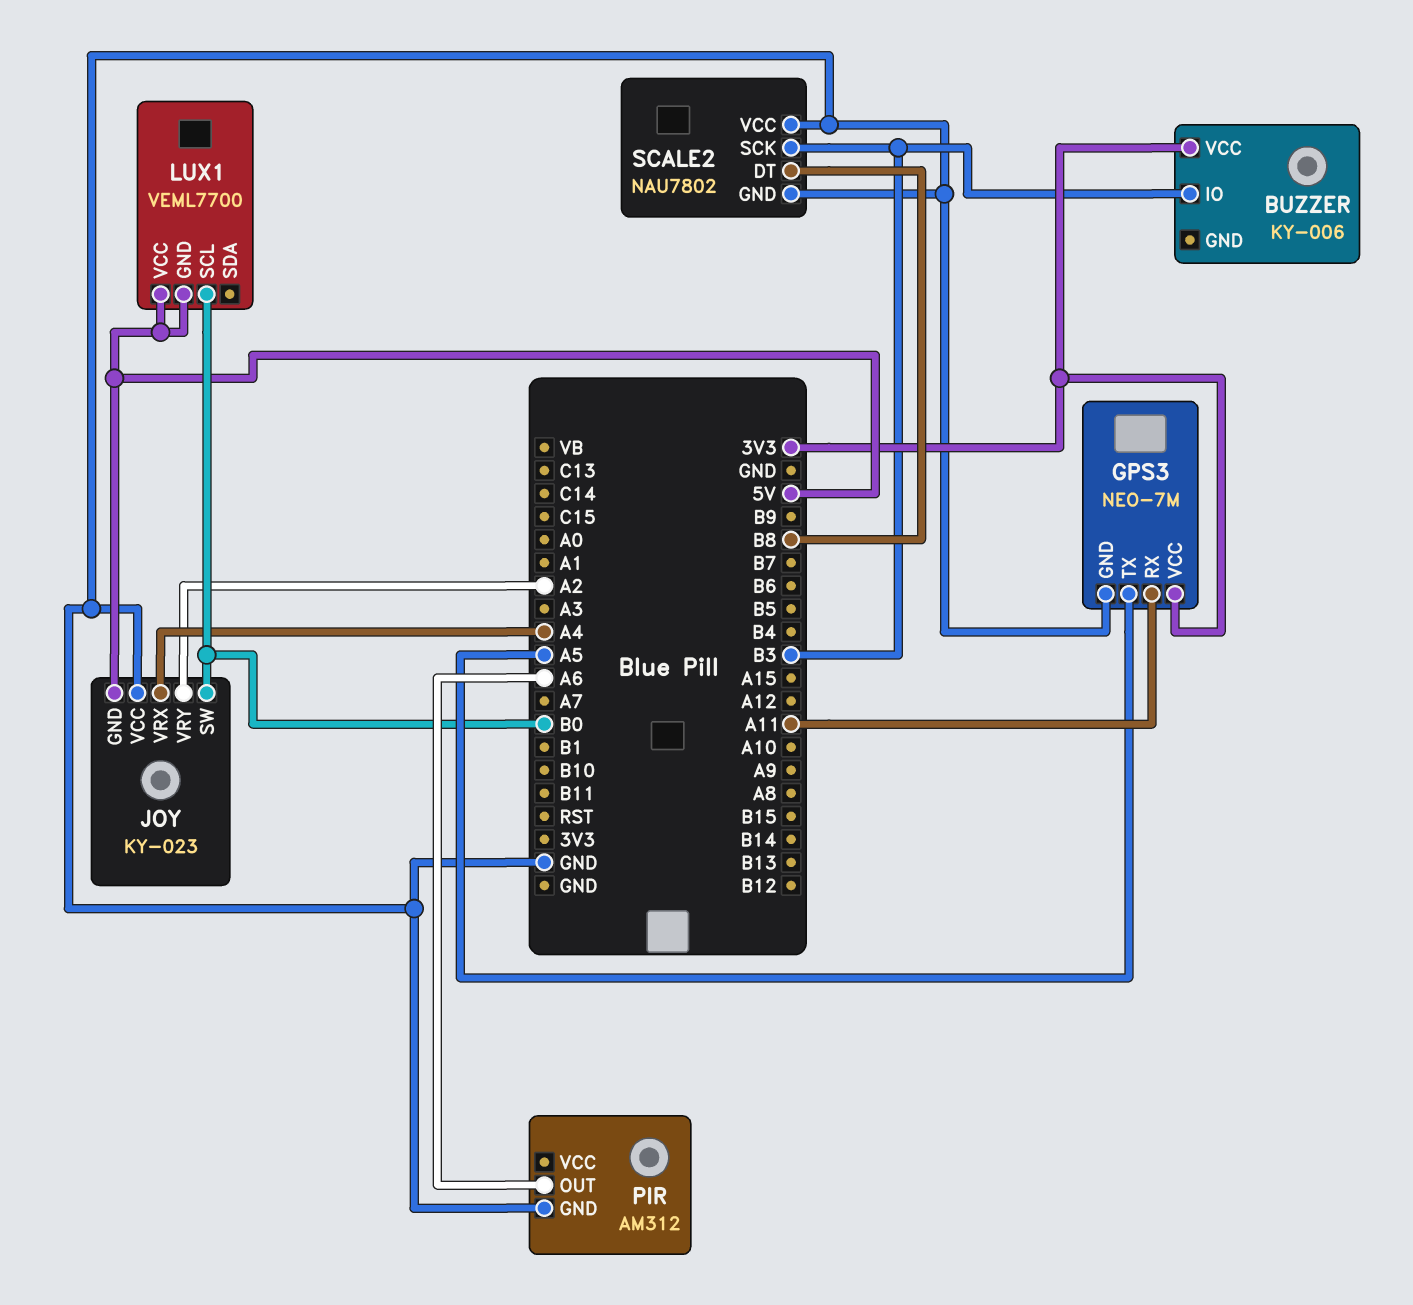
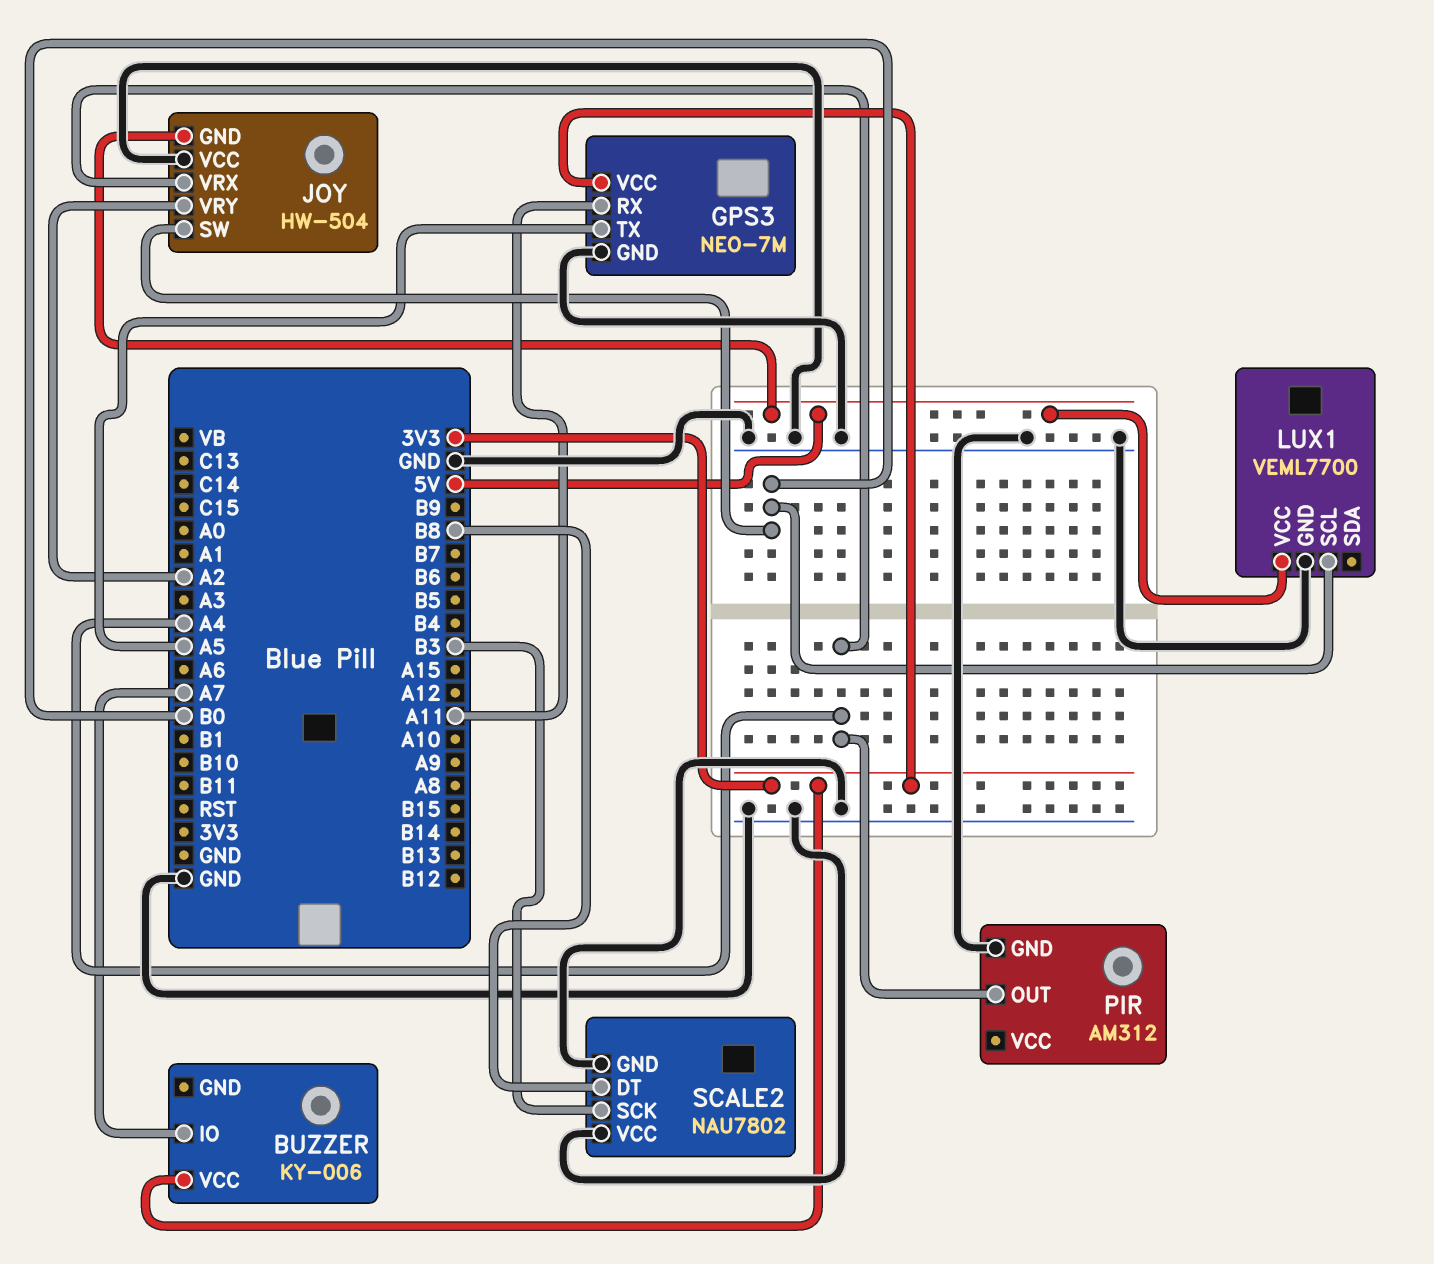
BUZZER pin IO: B3 -> A7
JOY: KY-023 -> HW-504
LUX1 pin GND: 5V -> GND
PIR pin OUT: A6 -> A4

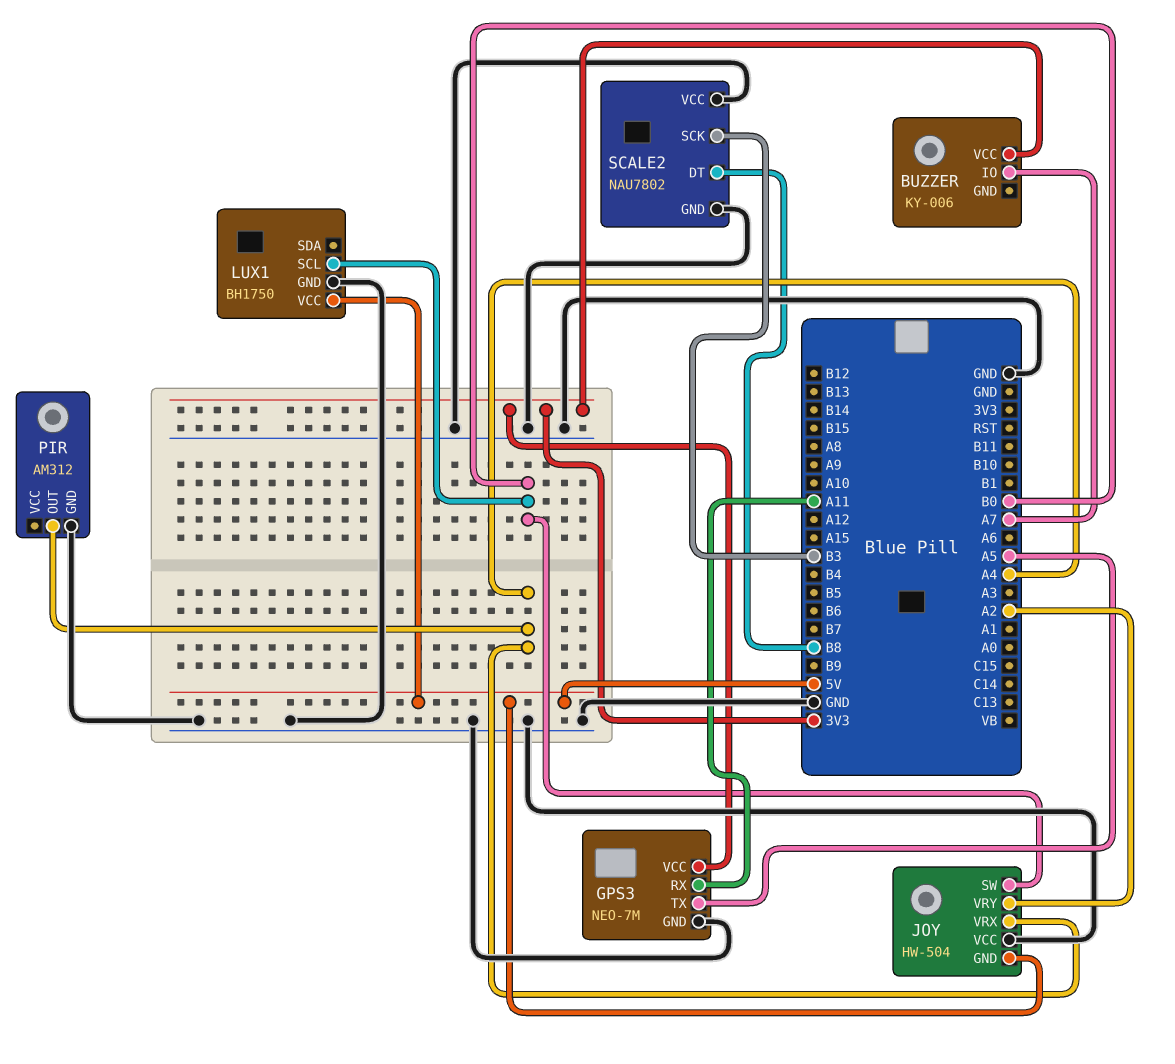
LUX1: VEML7700 -> BH1750

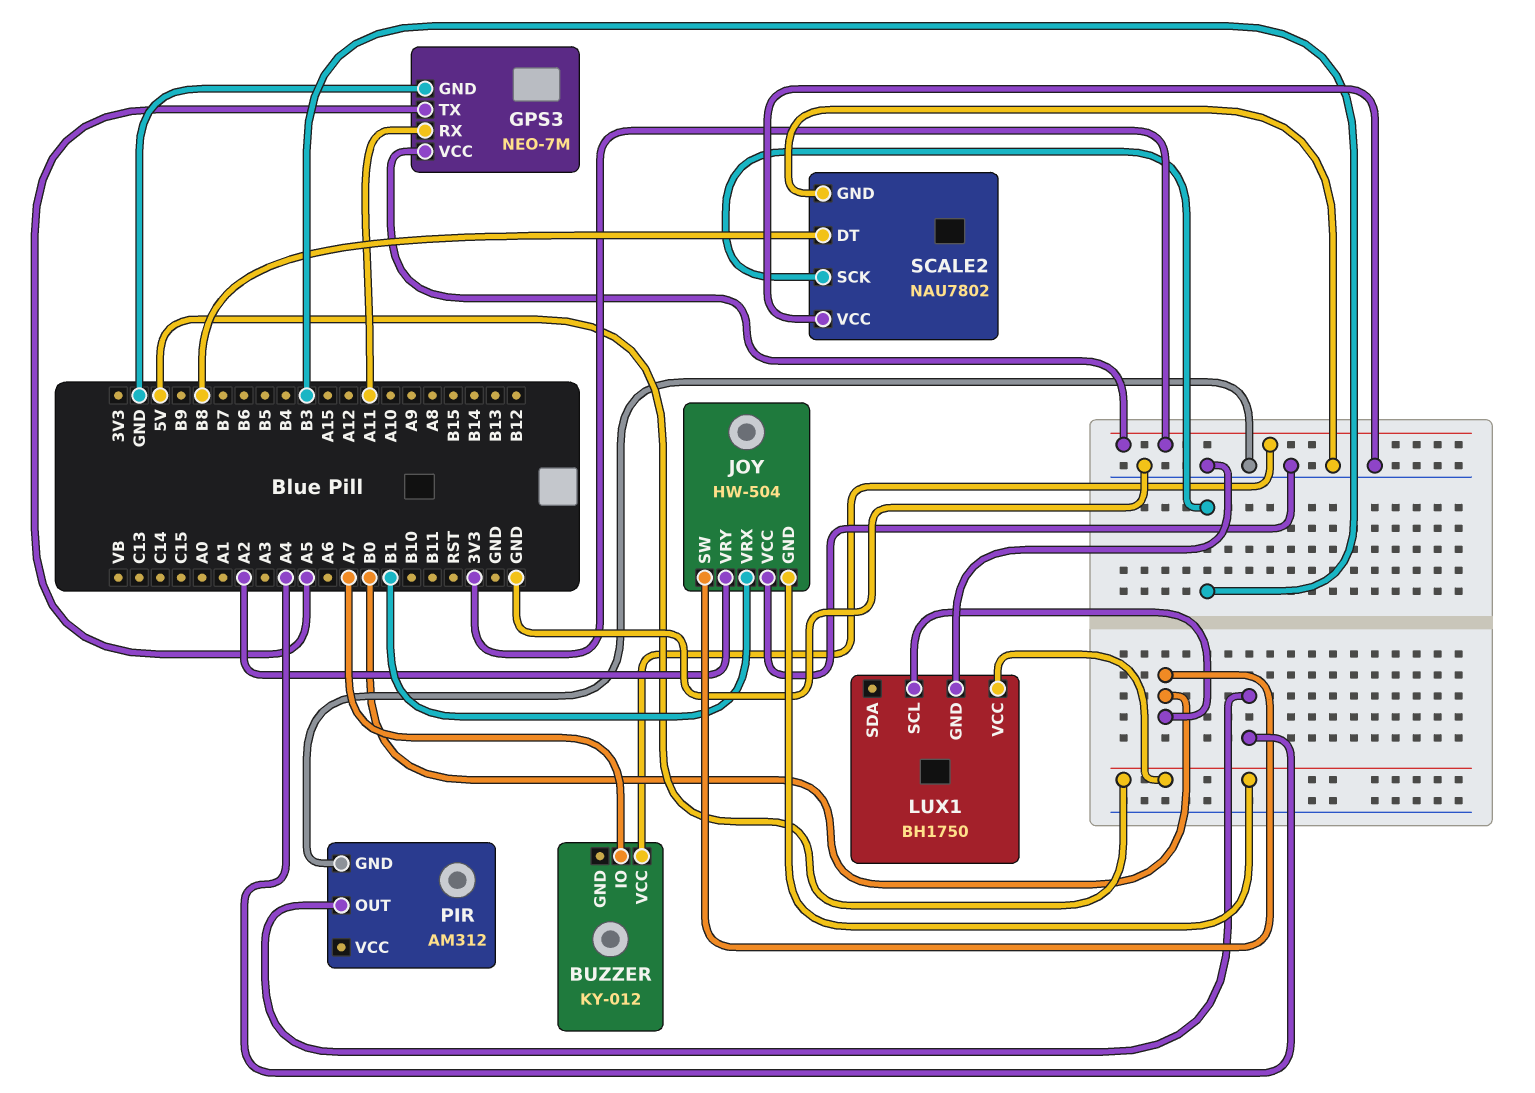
BUZZER: KY-006 -> KY-012
JOY pin VRX: A4 -> B1

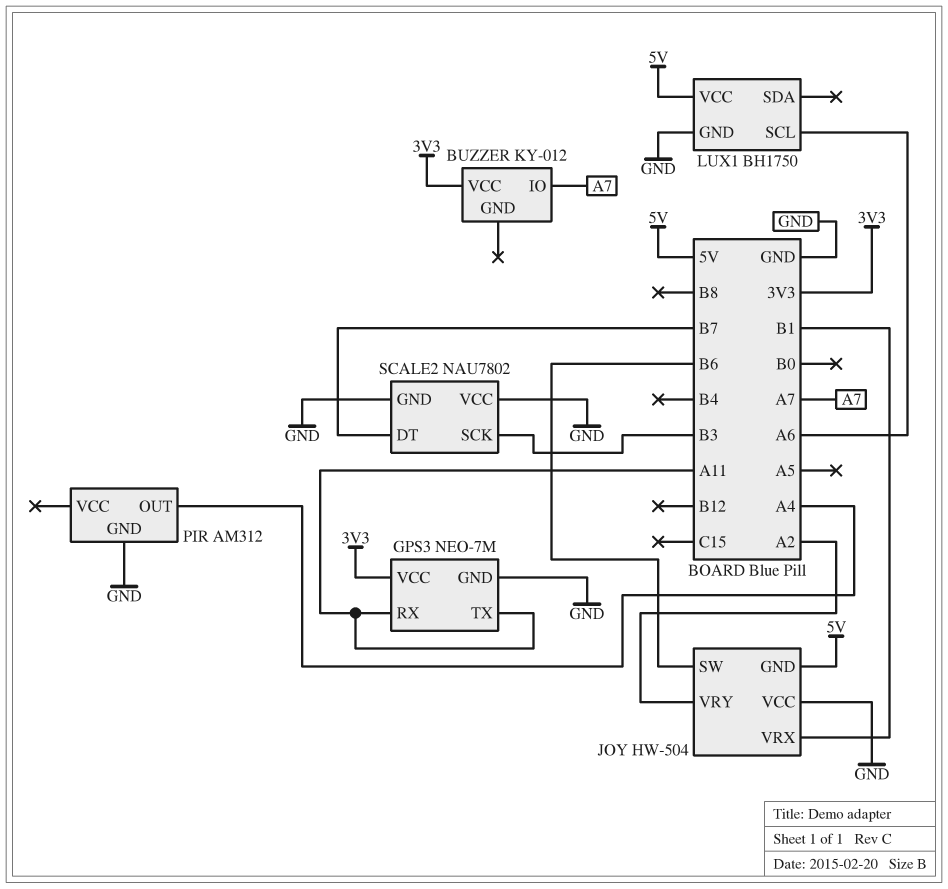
GPS3 pin TX: A5 -> A11
JOY pin SW: B0 -> B6
LUX1 pin SCL: B0 -> A6
SCALE2 pin DT: B8 -> B7

